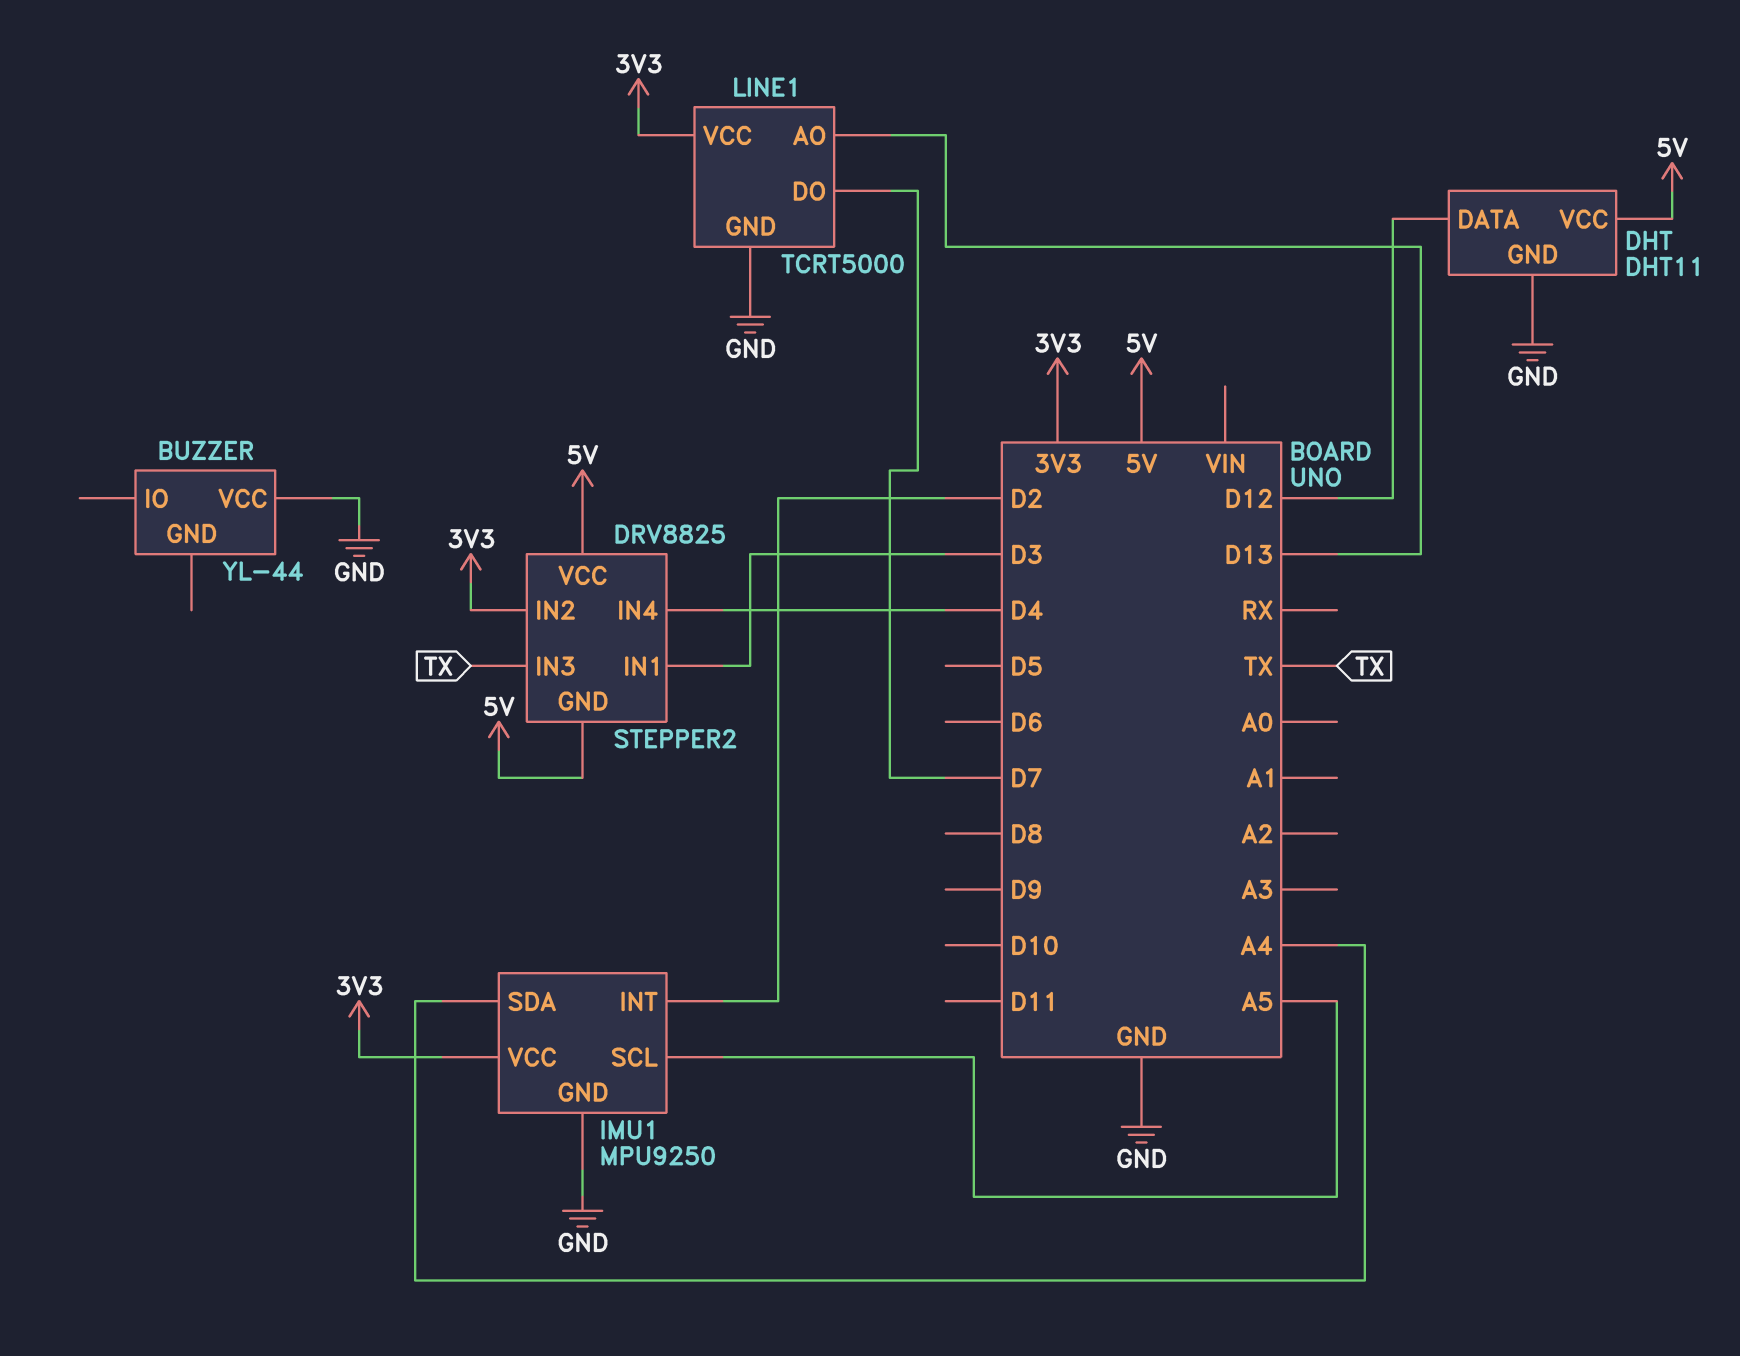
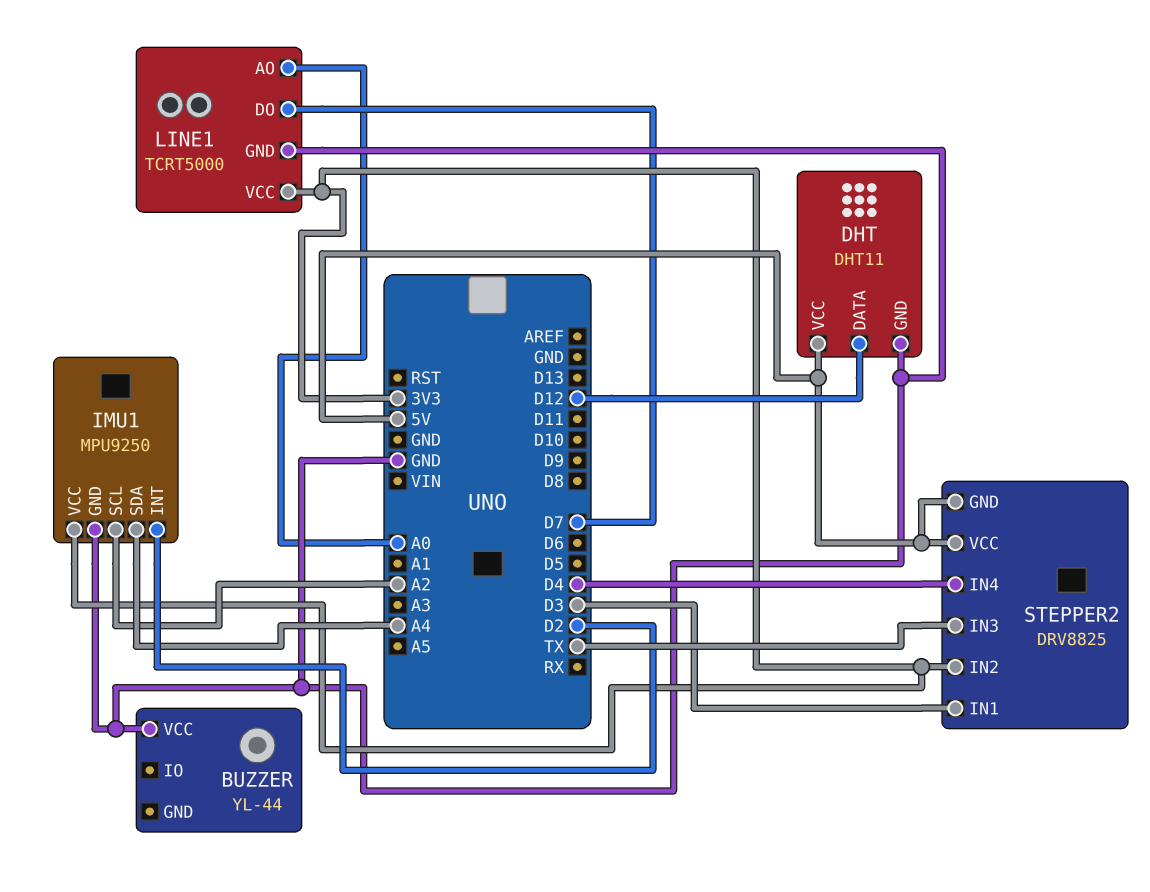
IMU1 pin SCL: A5 -> A2
LINE1 pin AO: D13 -> A0

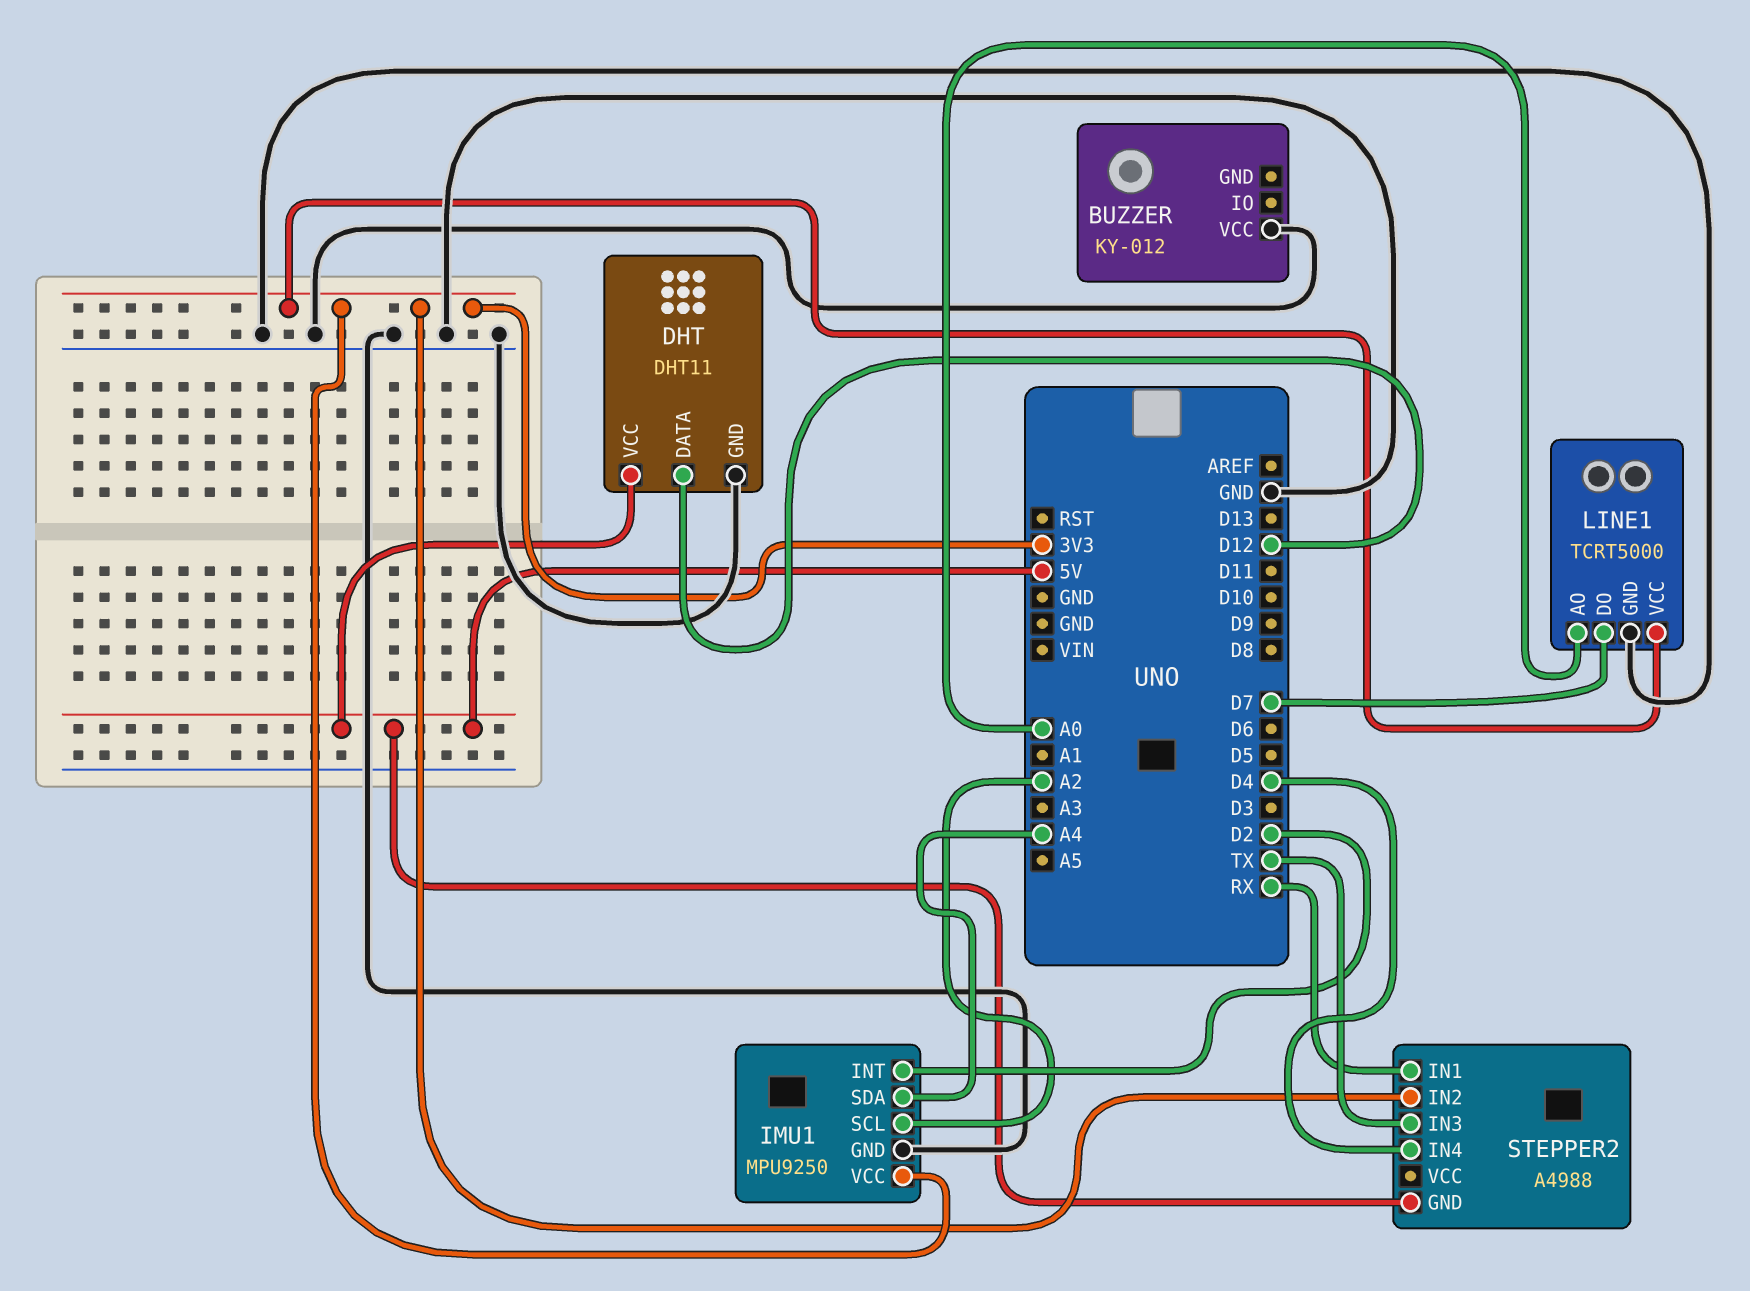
BUZZER: YL-44 -> KY-012
STEPPER2: DRV8825 -> A4988
STEPPER2 pin IN1: D3 -> RX
STEPPER2 pin VCC: 5V -> none

